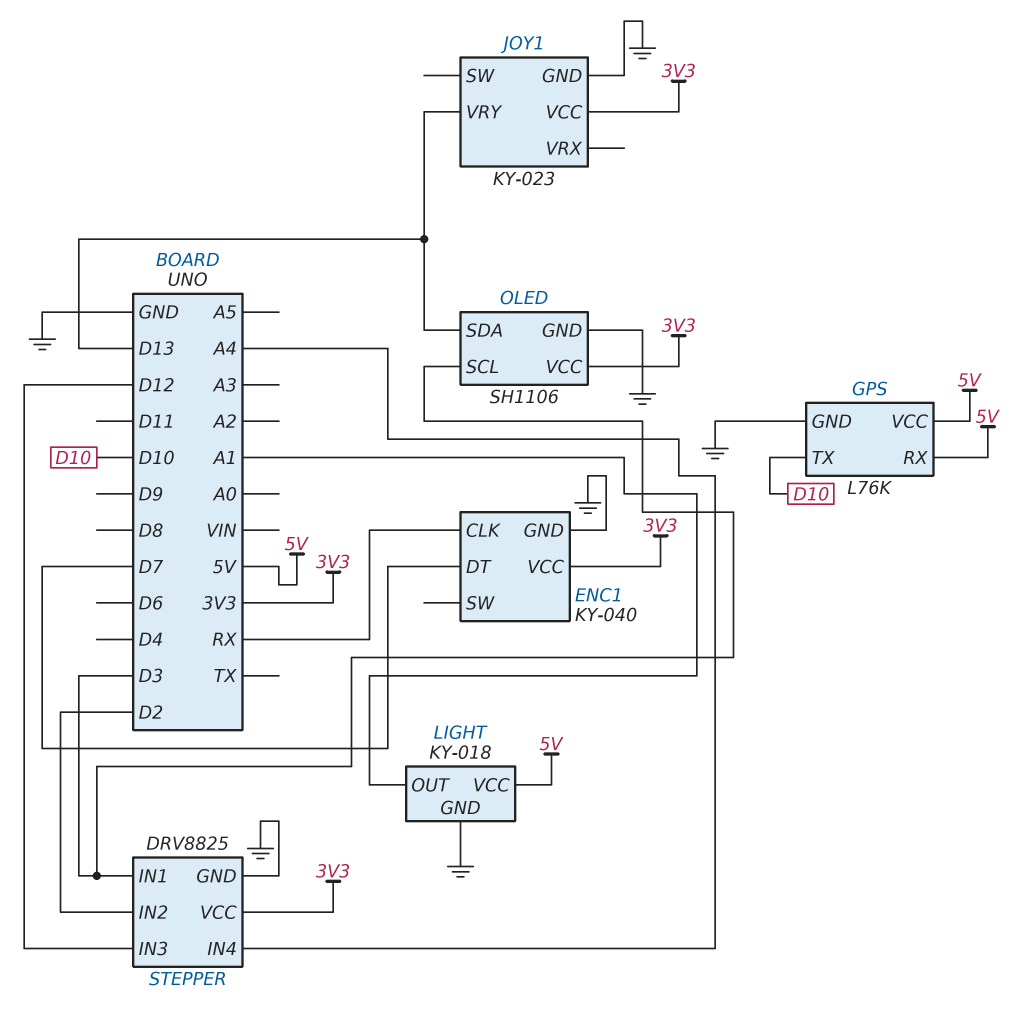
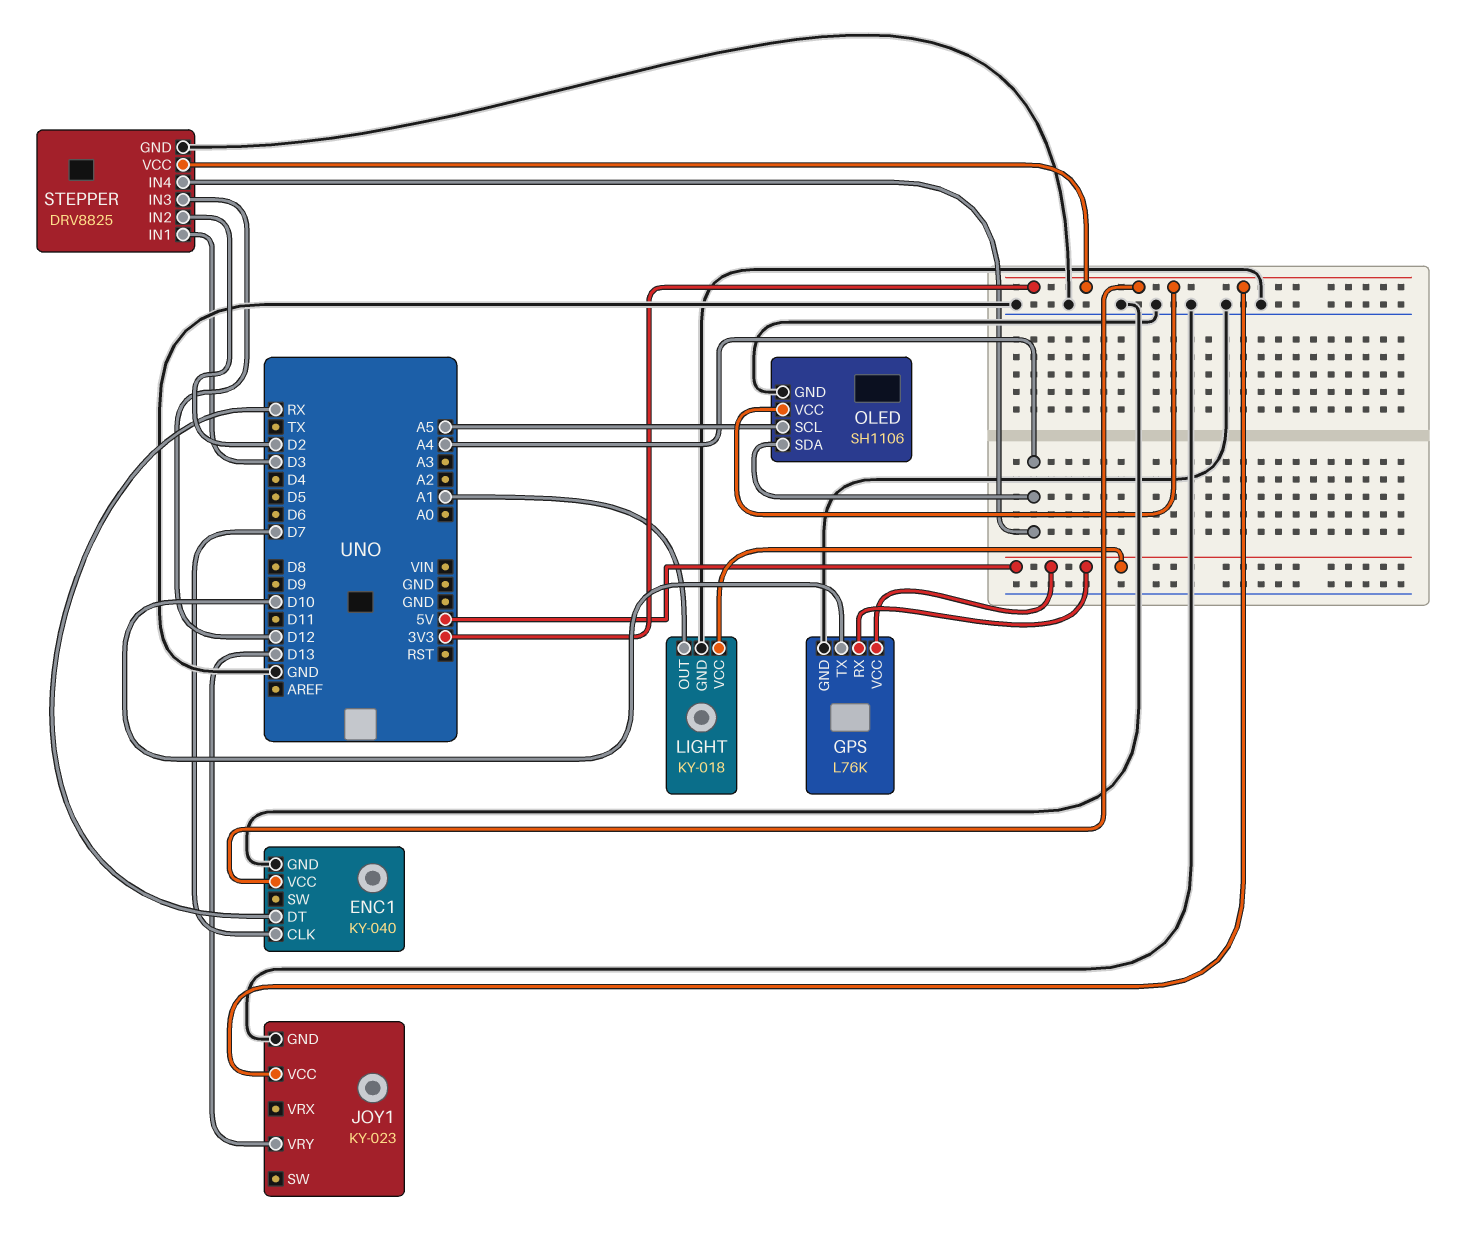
ENC1 pin CLK: RX -> D7
ENC1 pin DT: D7 -> RX
OLED pin SCL: D3 -> A5
OLED pin SDA: D13 -> A4

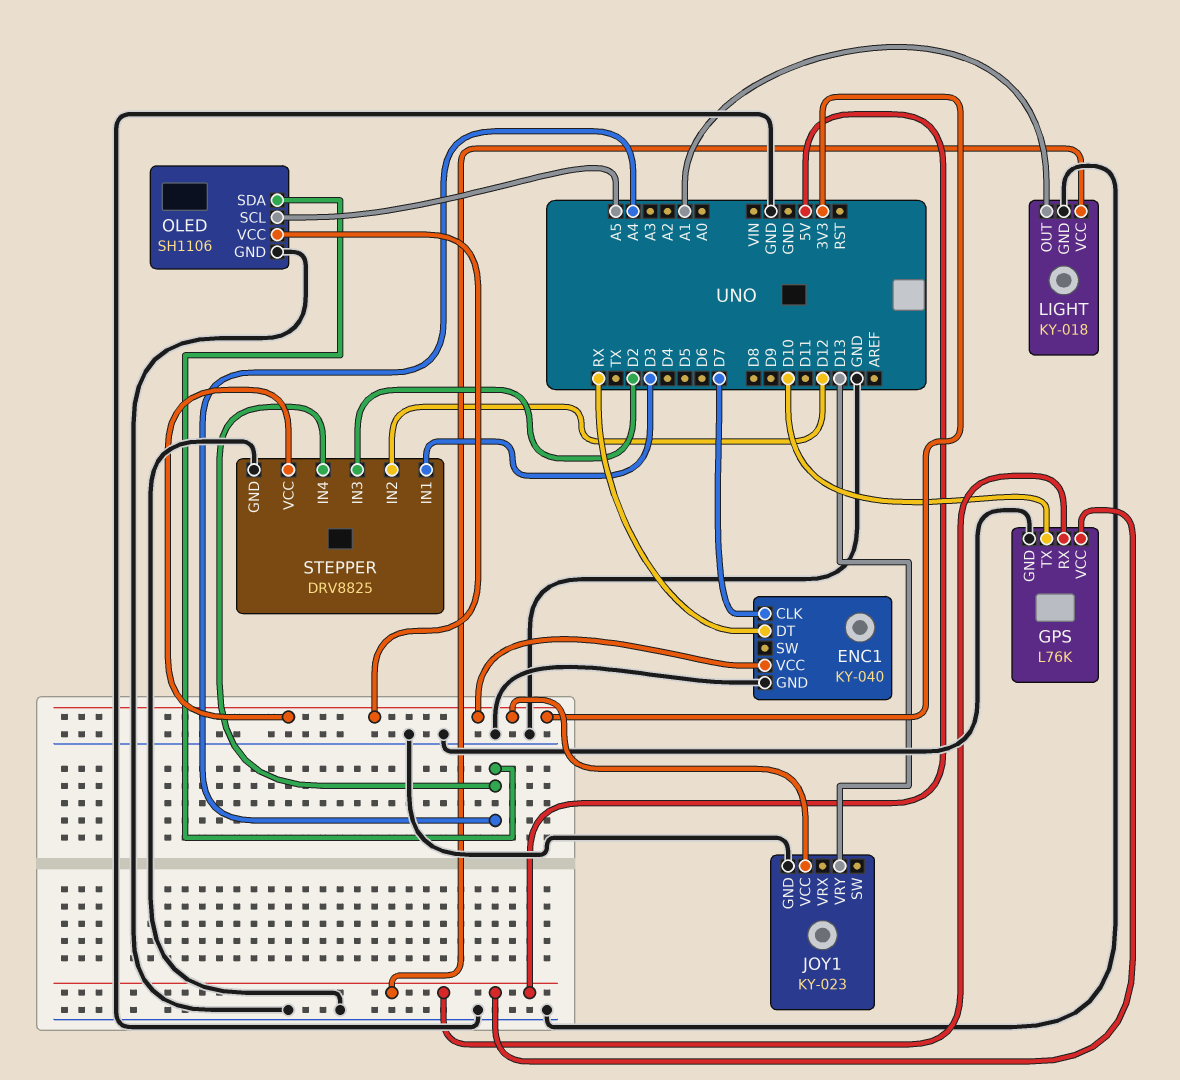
STEPPER pin IN2: D2 -> D12
STEPPER pin IN3: D12 -> D2

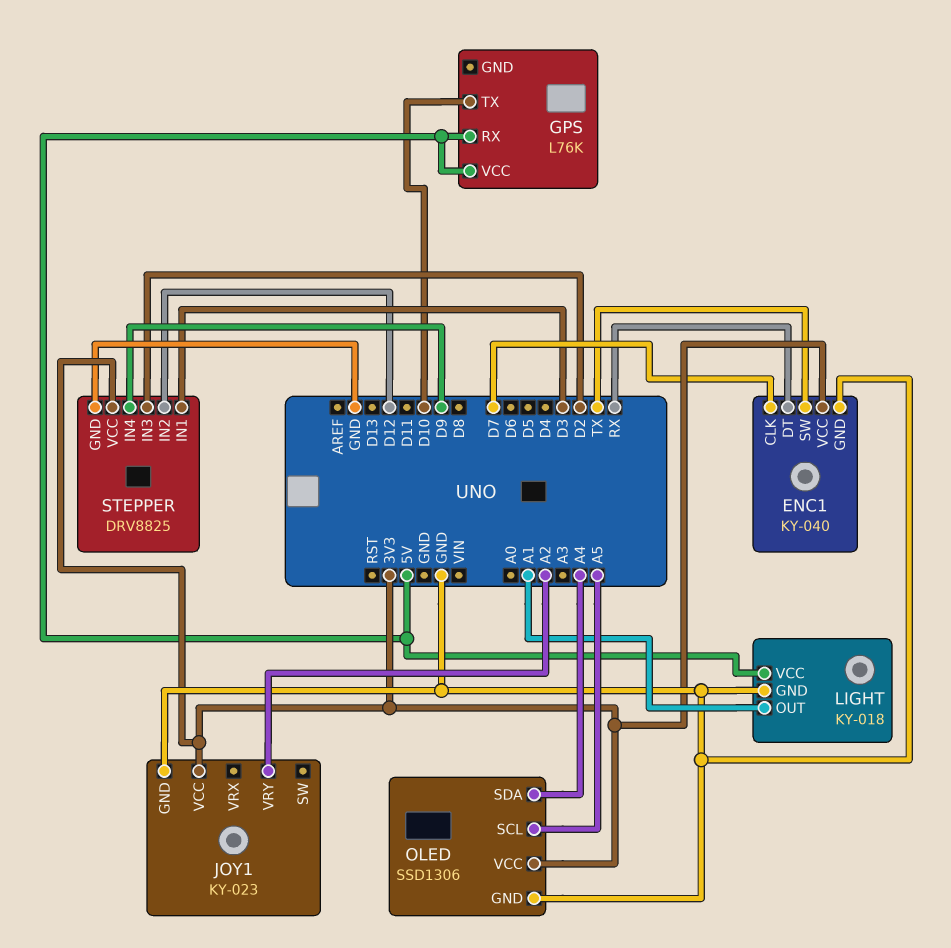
ENC1 pin SW: none -> TX
GPS pin GND: GND -> none
JOY1 pin VRY: D13 -> A2
OLED: SH1106 -> SSD1306
STEPPER pin IN4: A4 -> D9

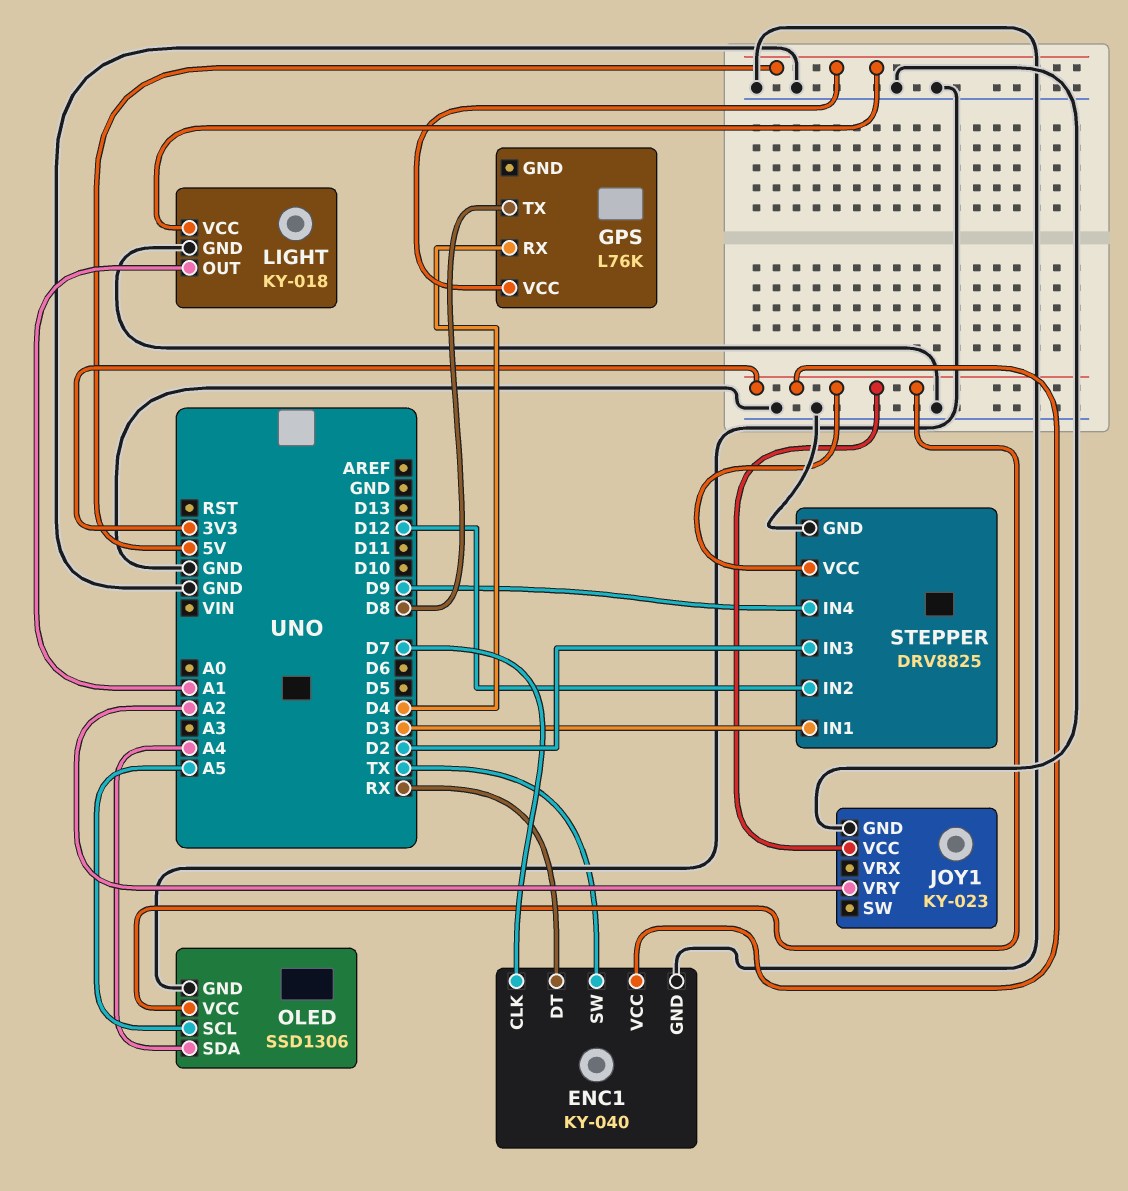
GPS pin RX: 5V -> D4
GPS pin TX: D10 -> D8

